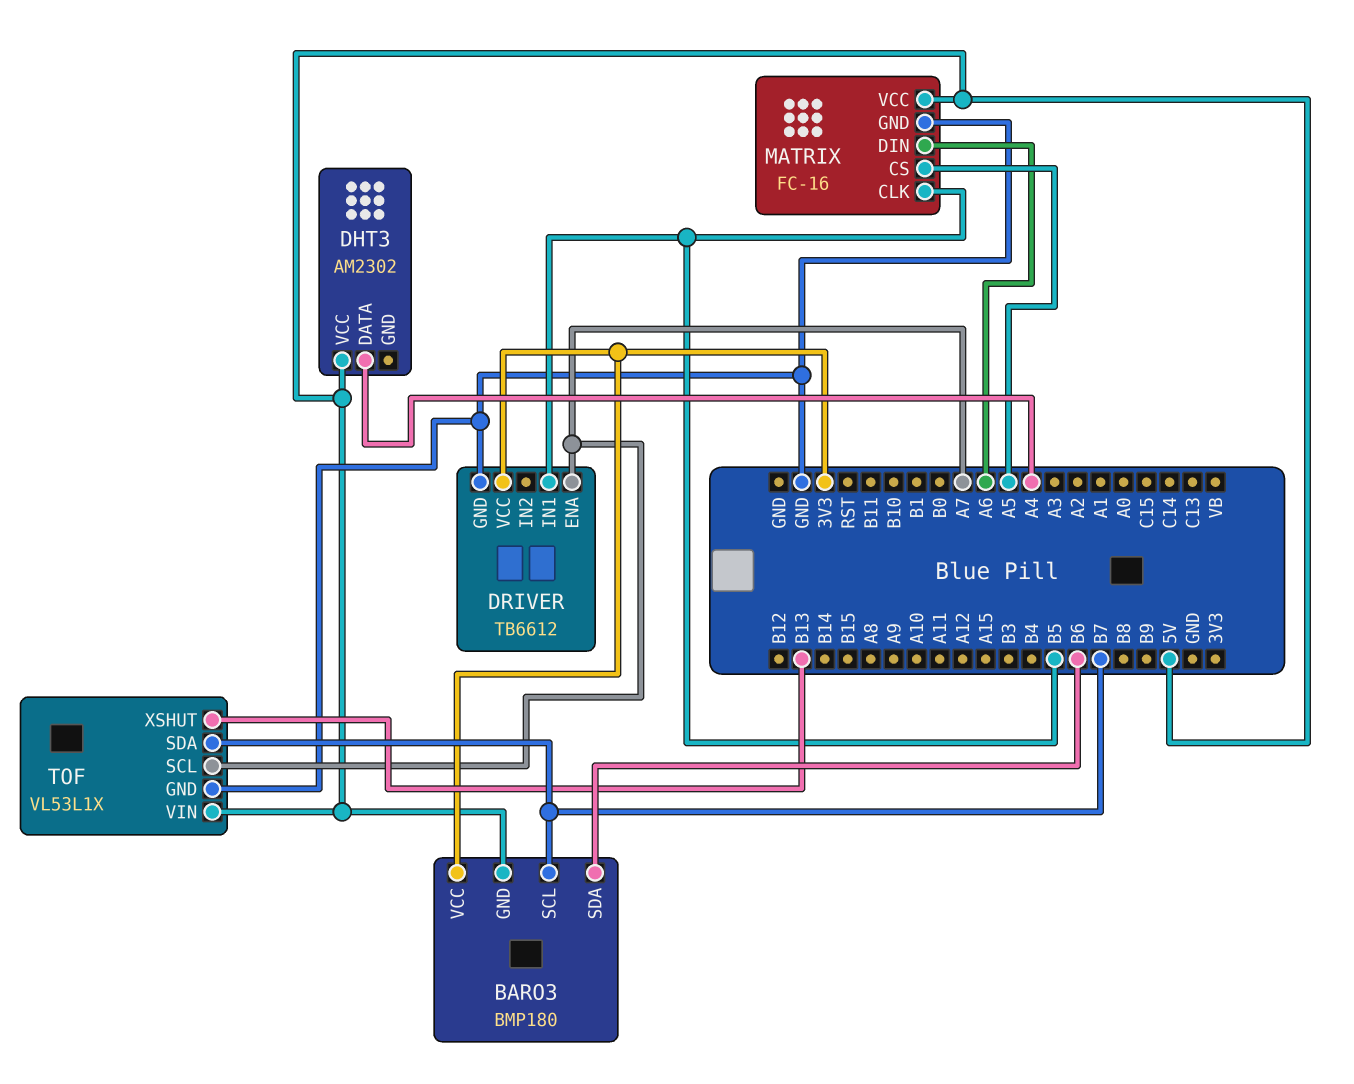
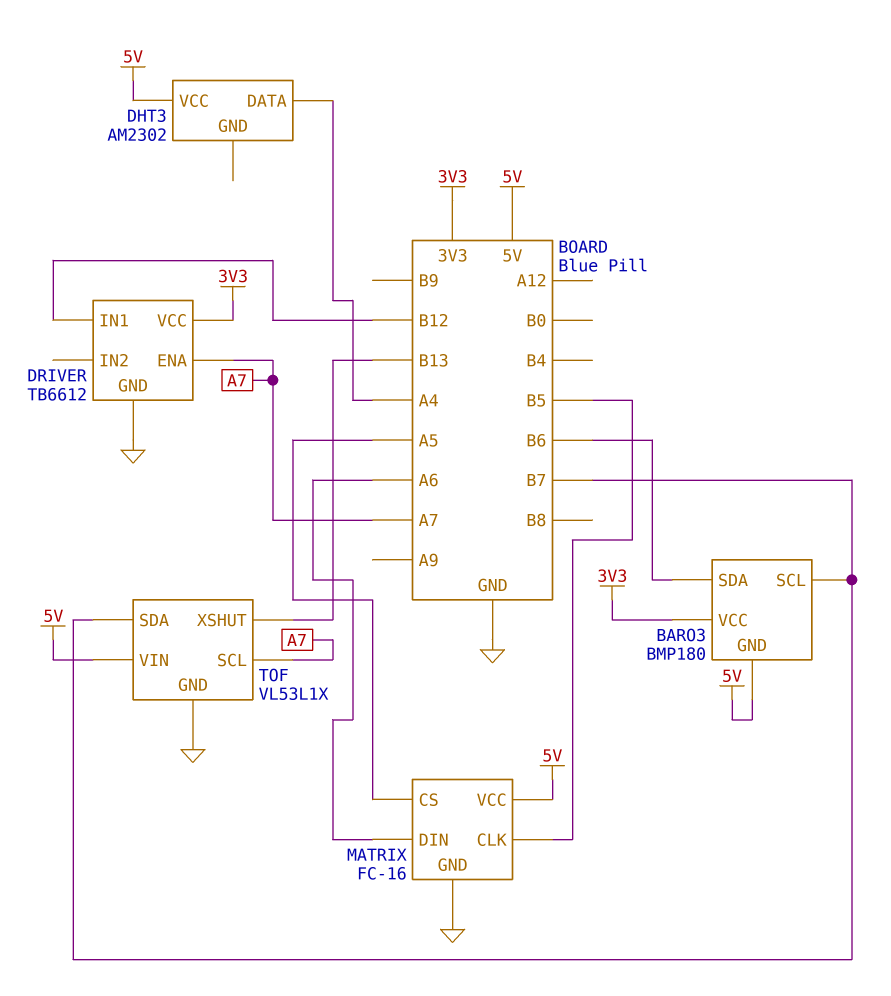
DRIVER pin IN1: B5 -> B12

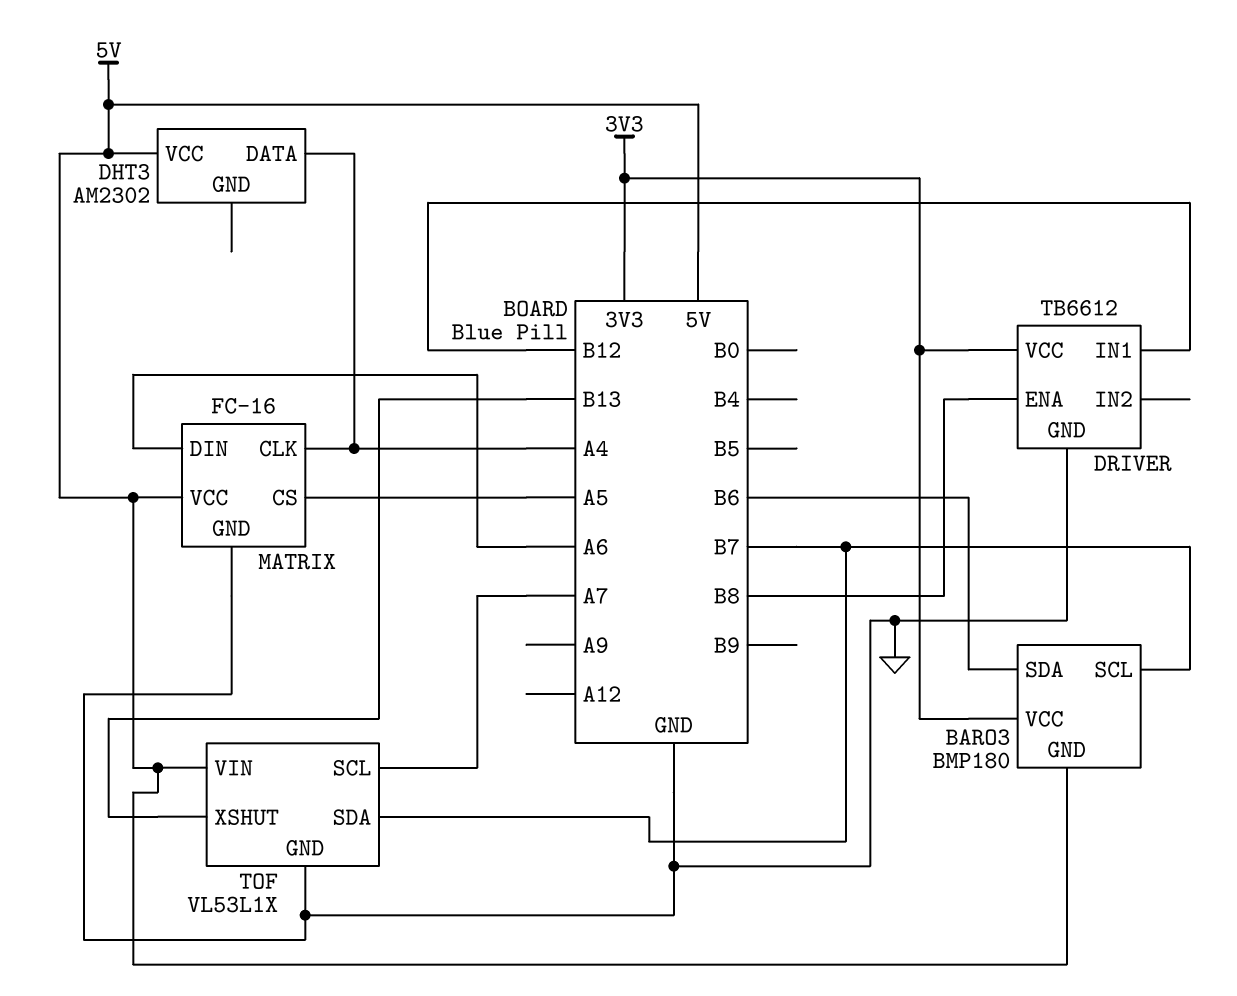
DRIVER pin ENA: A7 -> B8
MATRIX pin CLK: B5 -> A4

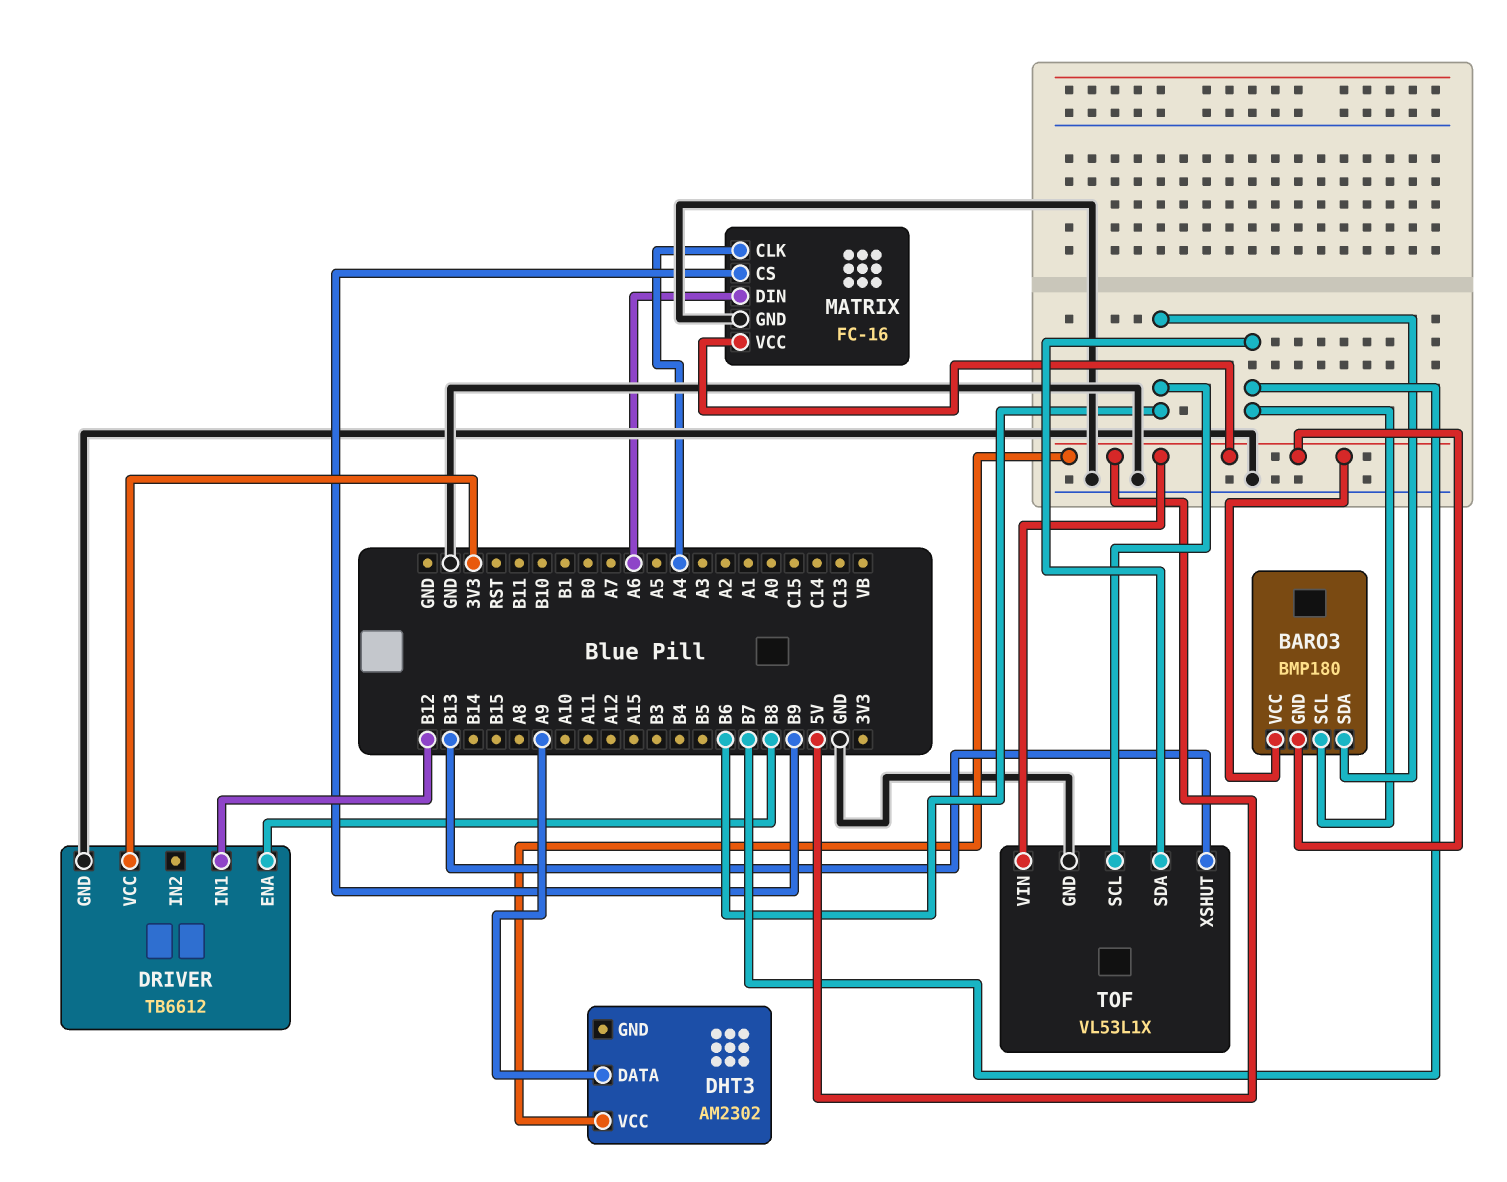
BARO3 pin VCC: 3V3 -> 5V
DHT3 pin DATA: A4 -> A9
MATRIX pin CS: A5 -> B9
TOF pin SCL: A7 -> B6

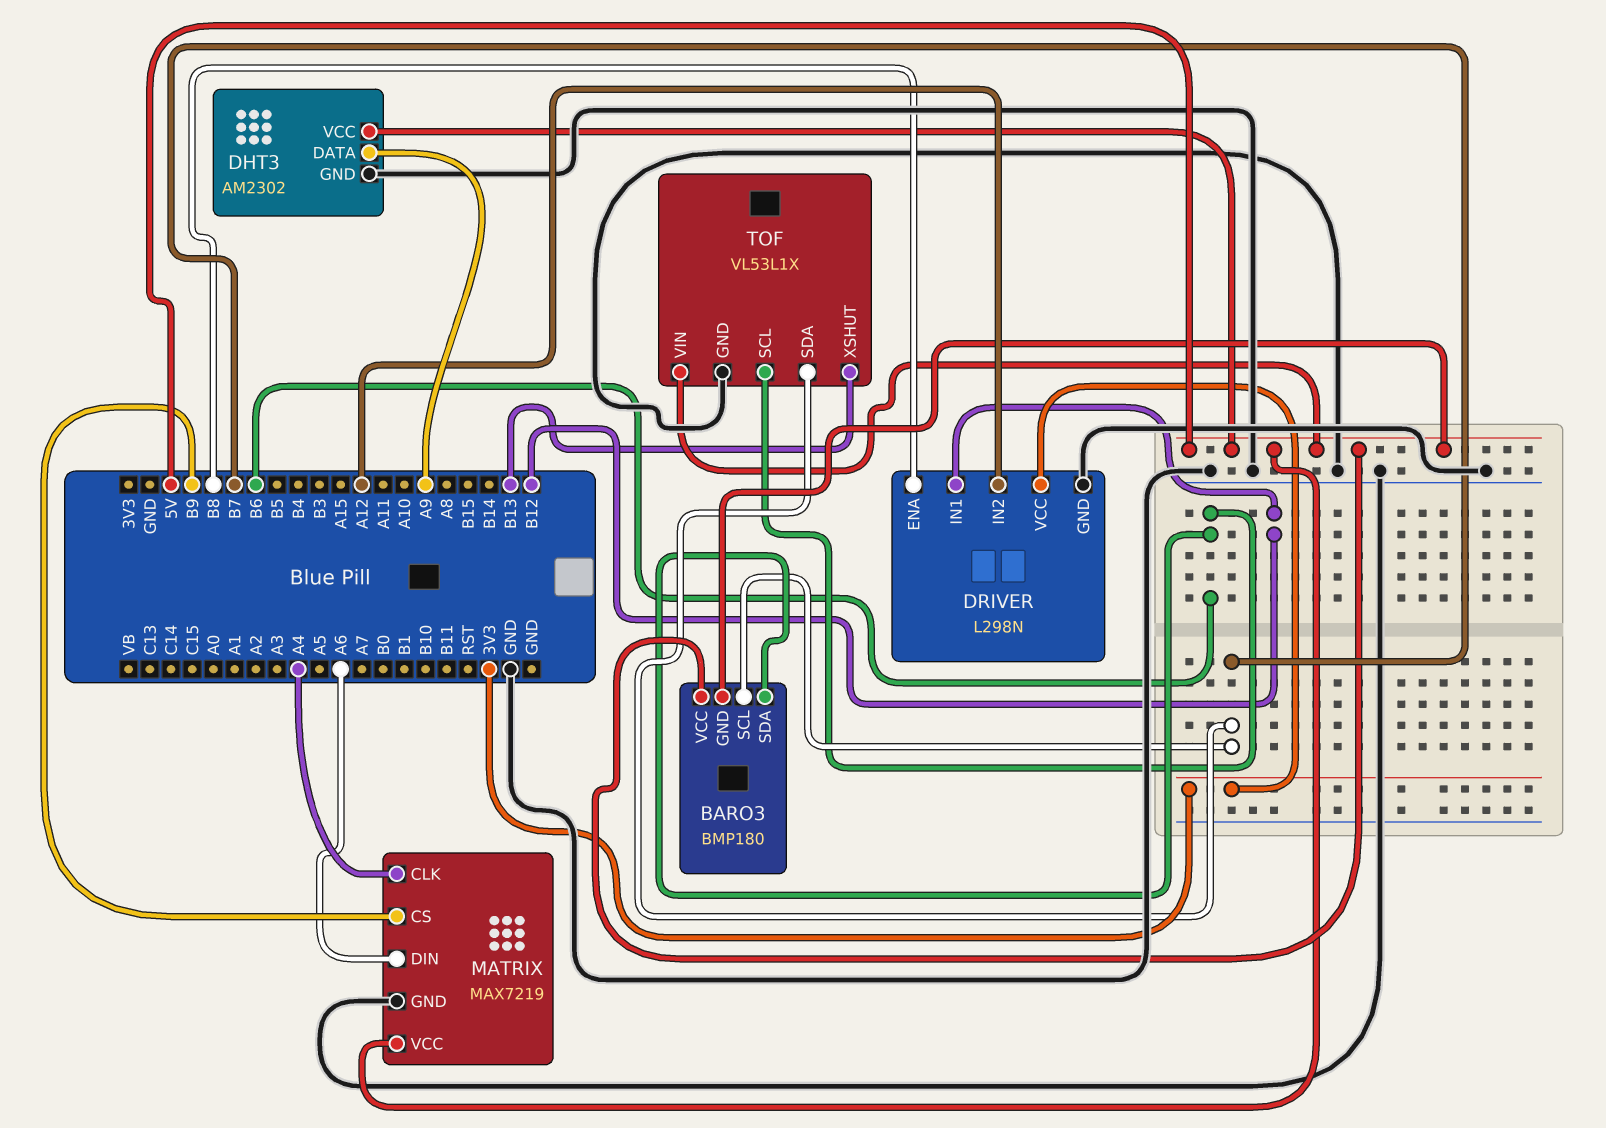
DHT3 pin GND: none -> GND
DRIVER: TB6612 -> L298N
DRIVER pin IN2: none -> A12
MATRIX: FC-16 -> MAX7219

